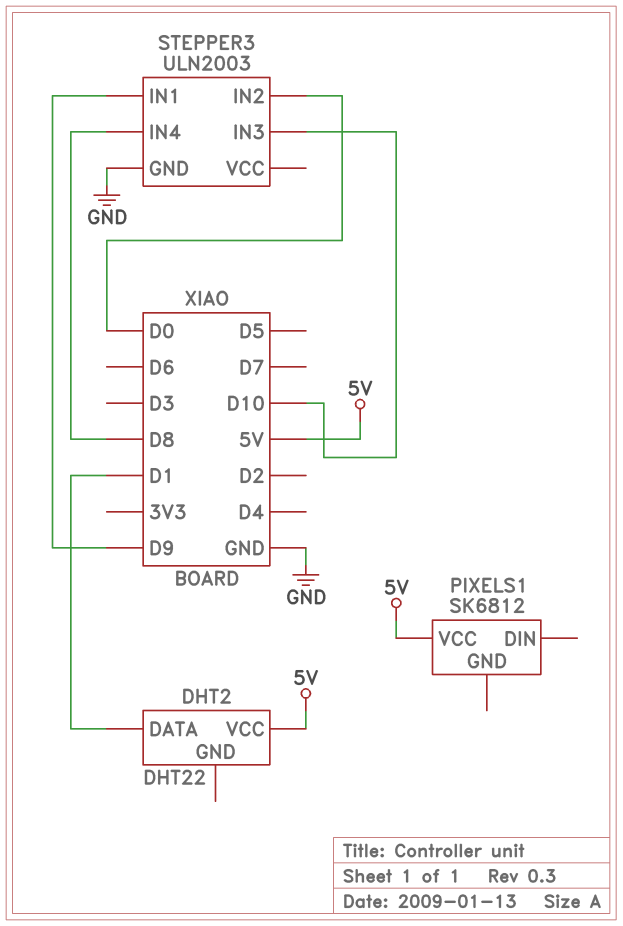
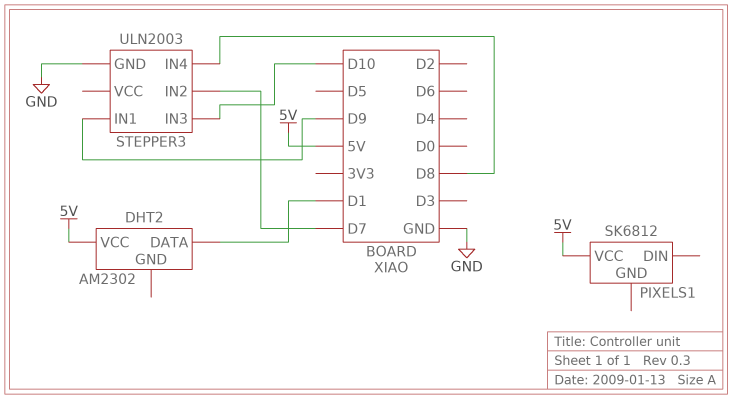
DHT2: DHT22 -> AM2302
STEPPER3 pin IN2: D0 -> D7

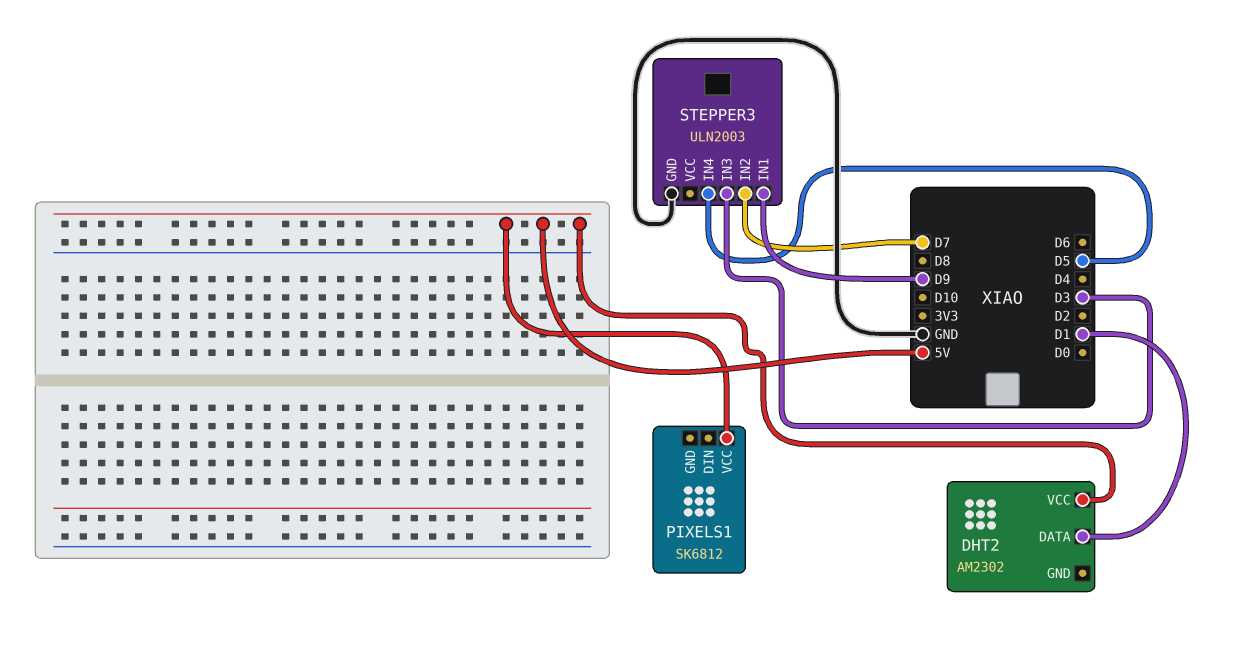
STEPPER3 pin IN3: D10 -> D3
STEPPER3 pin IN4: D8 -> D5

